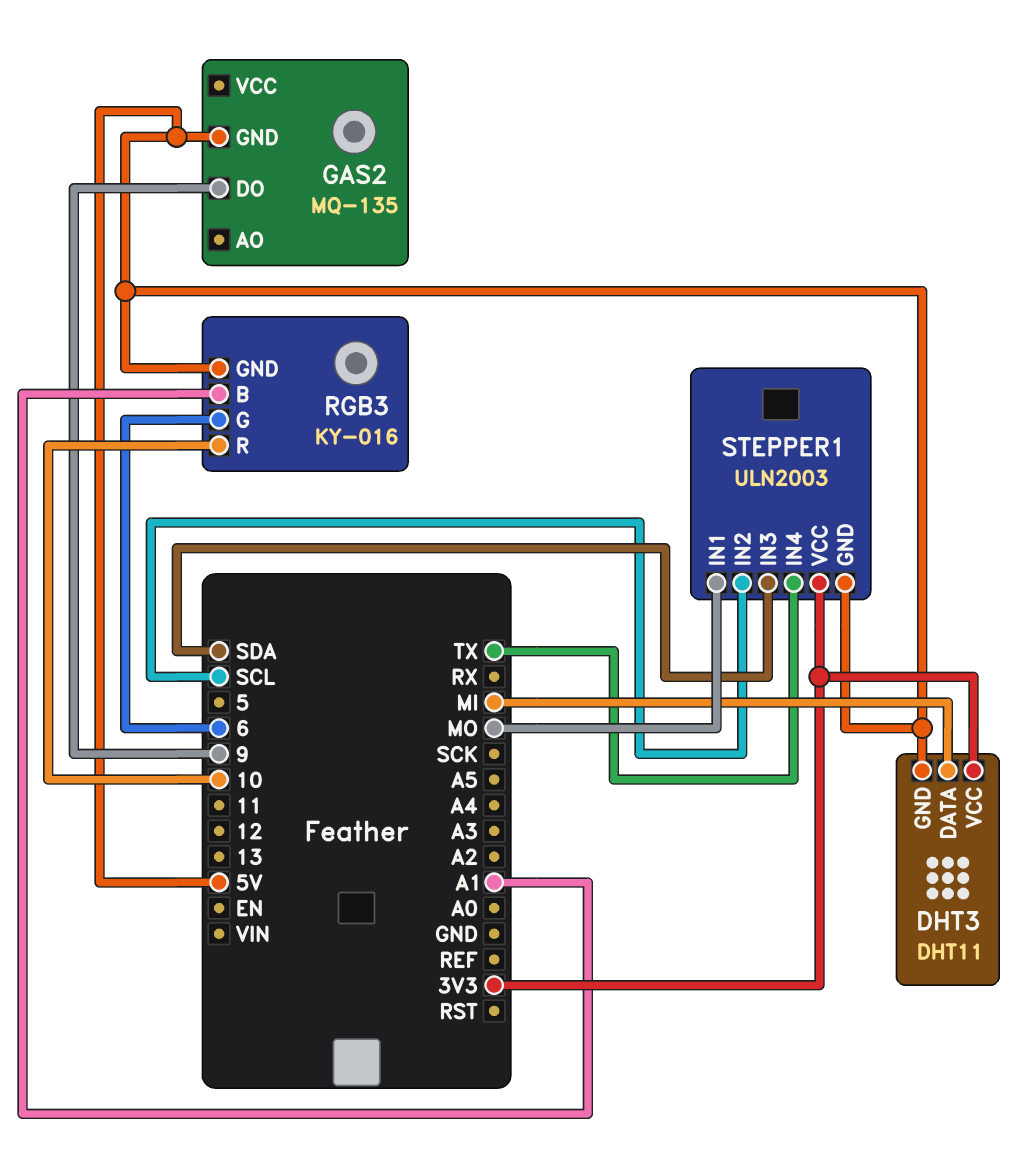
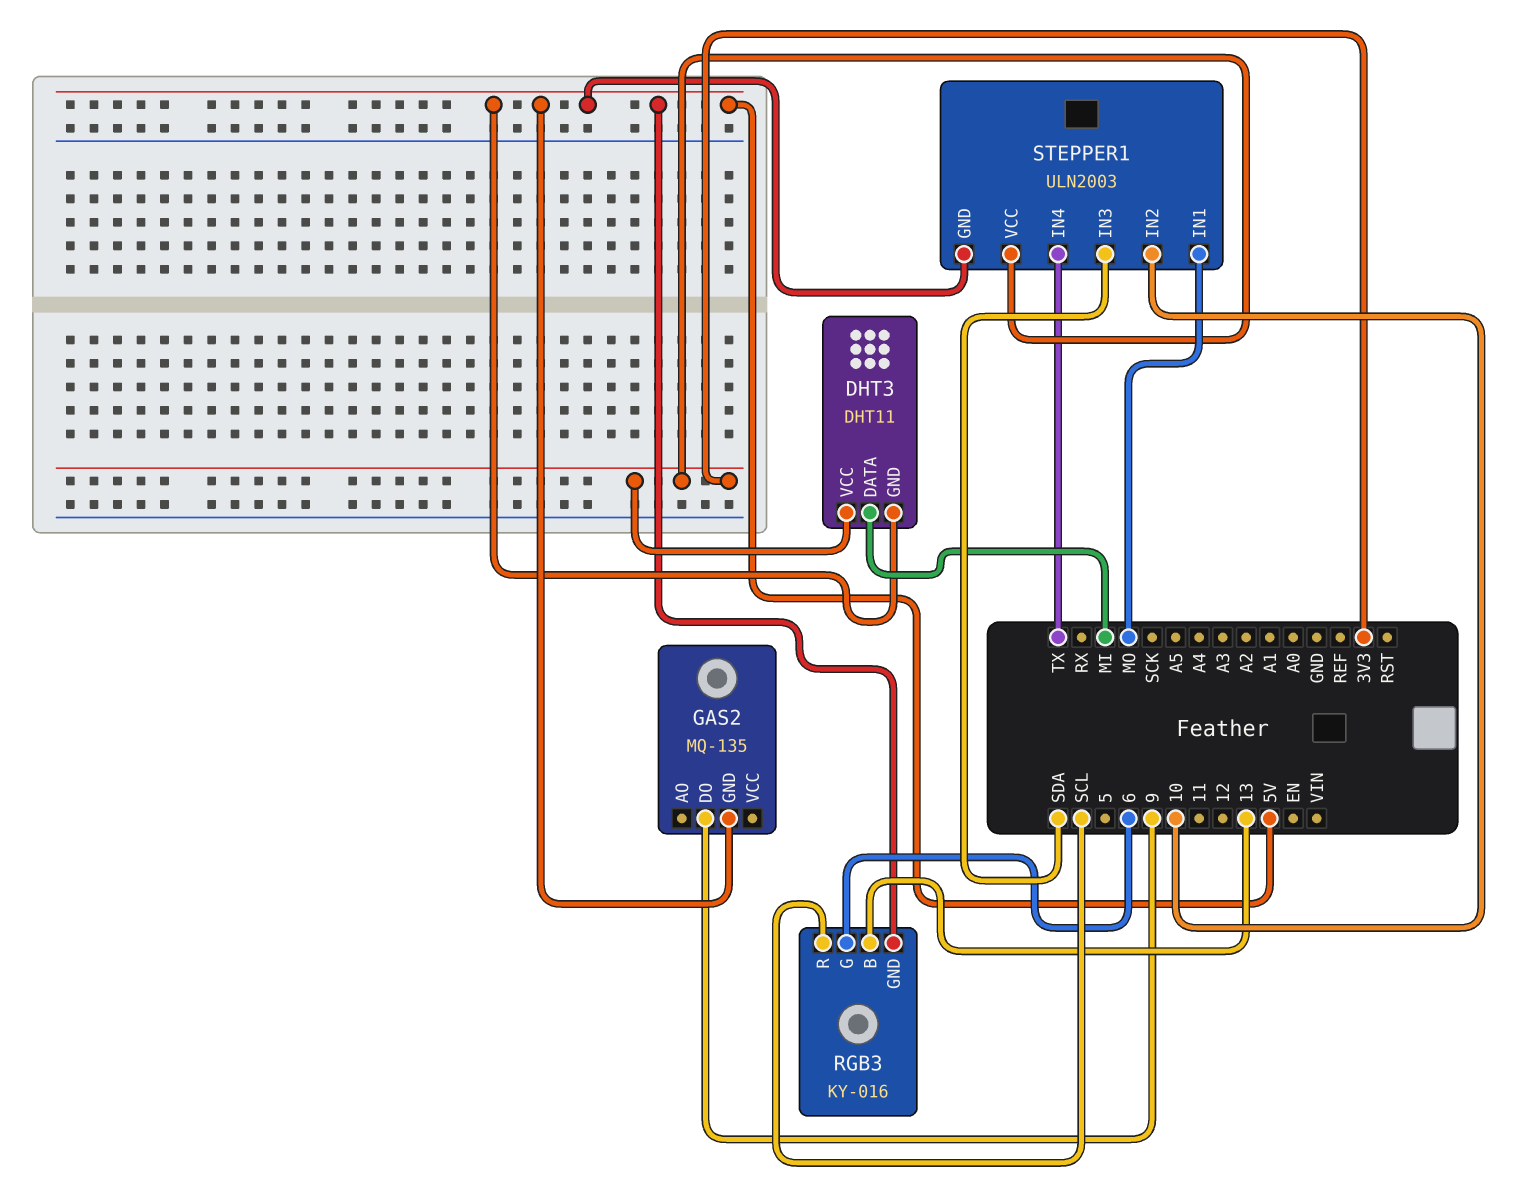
RGB3 pin B: A1 -> 13
RGB3 pin R: 10 -> SCL
STEPPER1 pin IN2: SCL -> 10

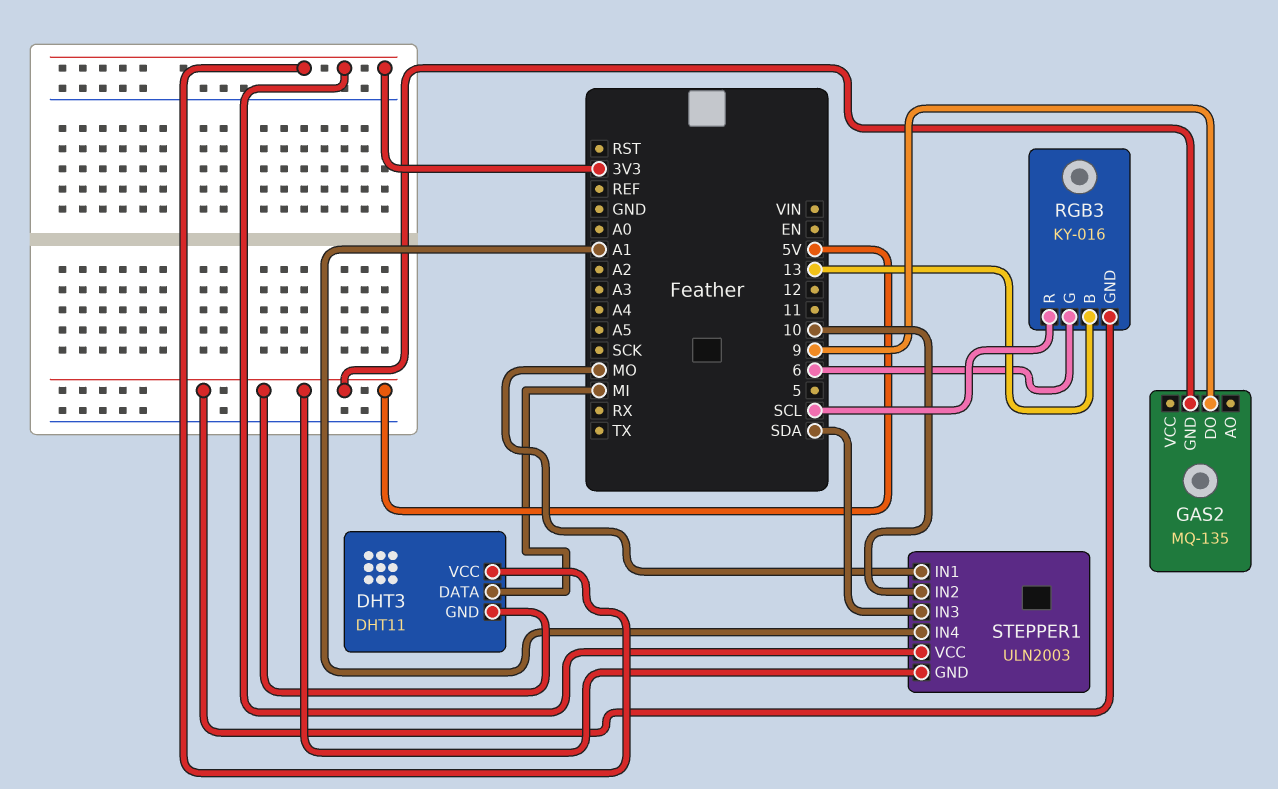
STEPPER1 pin IN4: TX -> A1

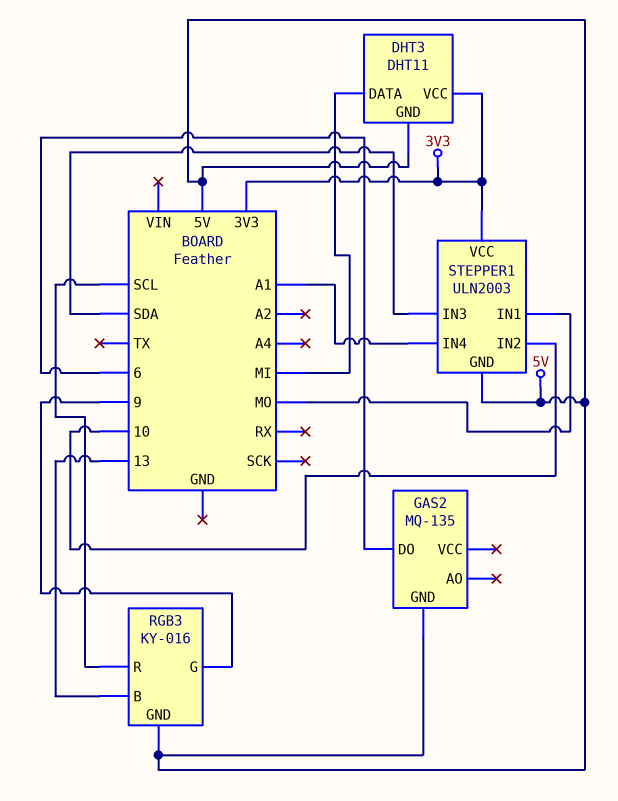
GAS2 pin DO: 9 -> 6
RGB3 pin G: 6 -> 9

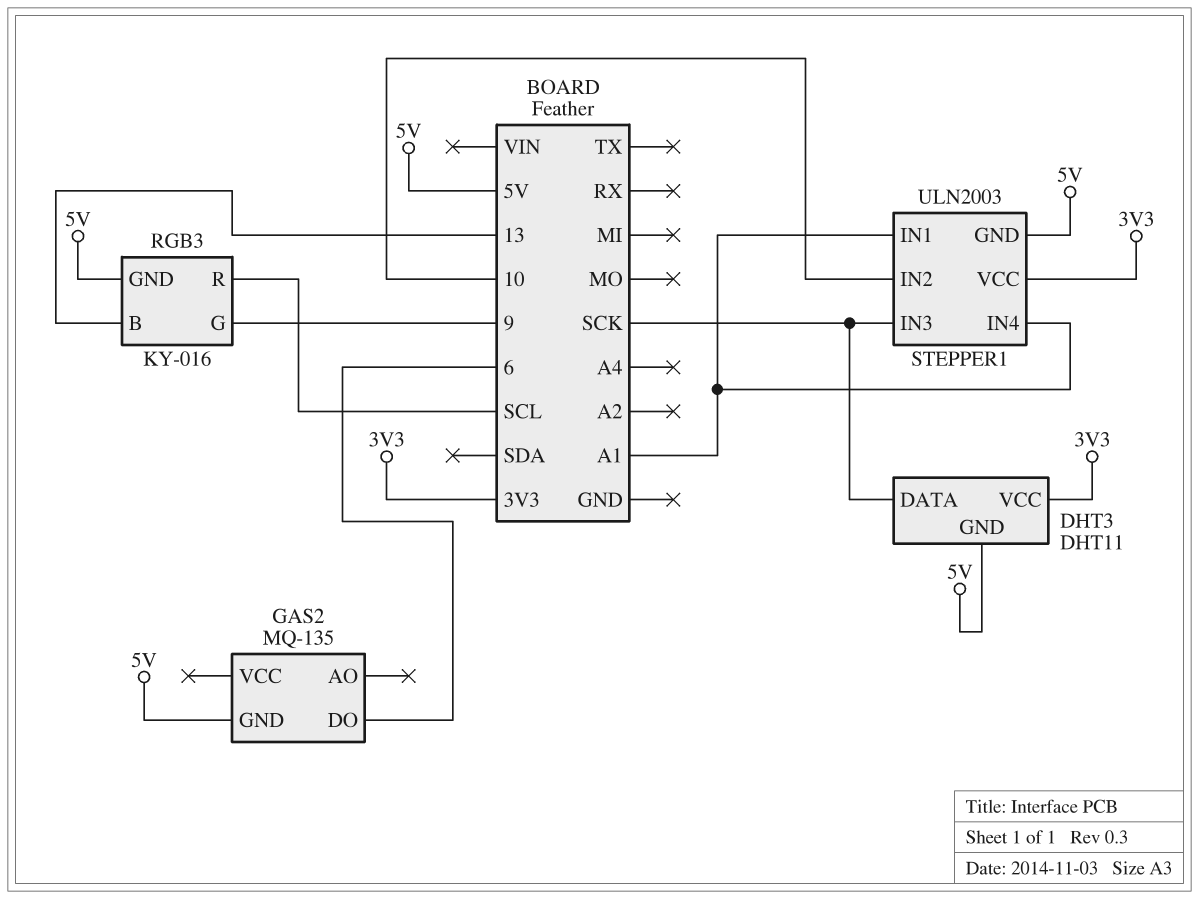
DHT3 pin DATA: MI -> SCK
STEPPER1 pin IN1: MO -> A1
STEPPER1 pin IN3: SDA -> SCK

